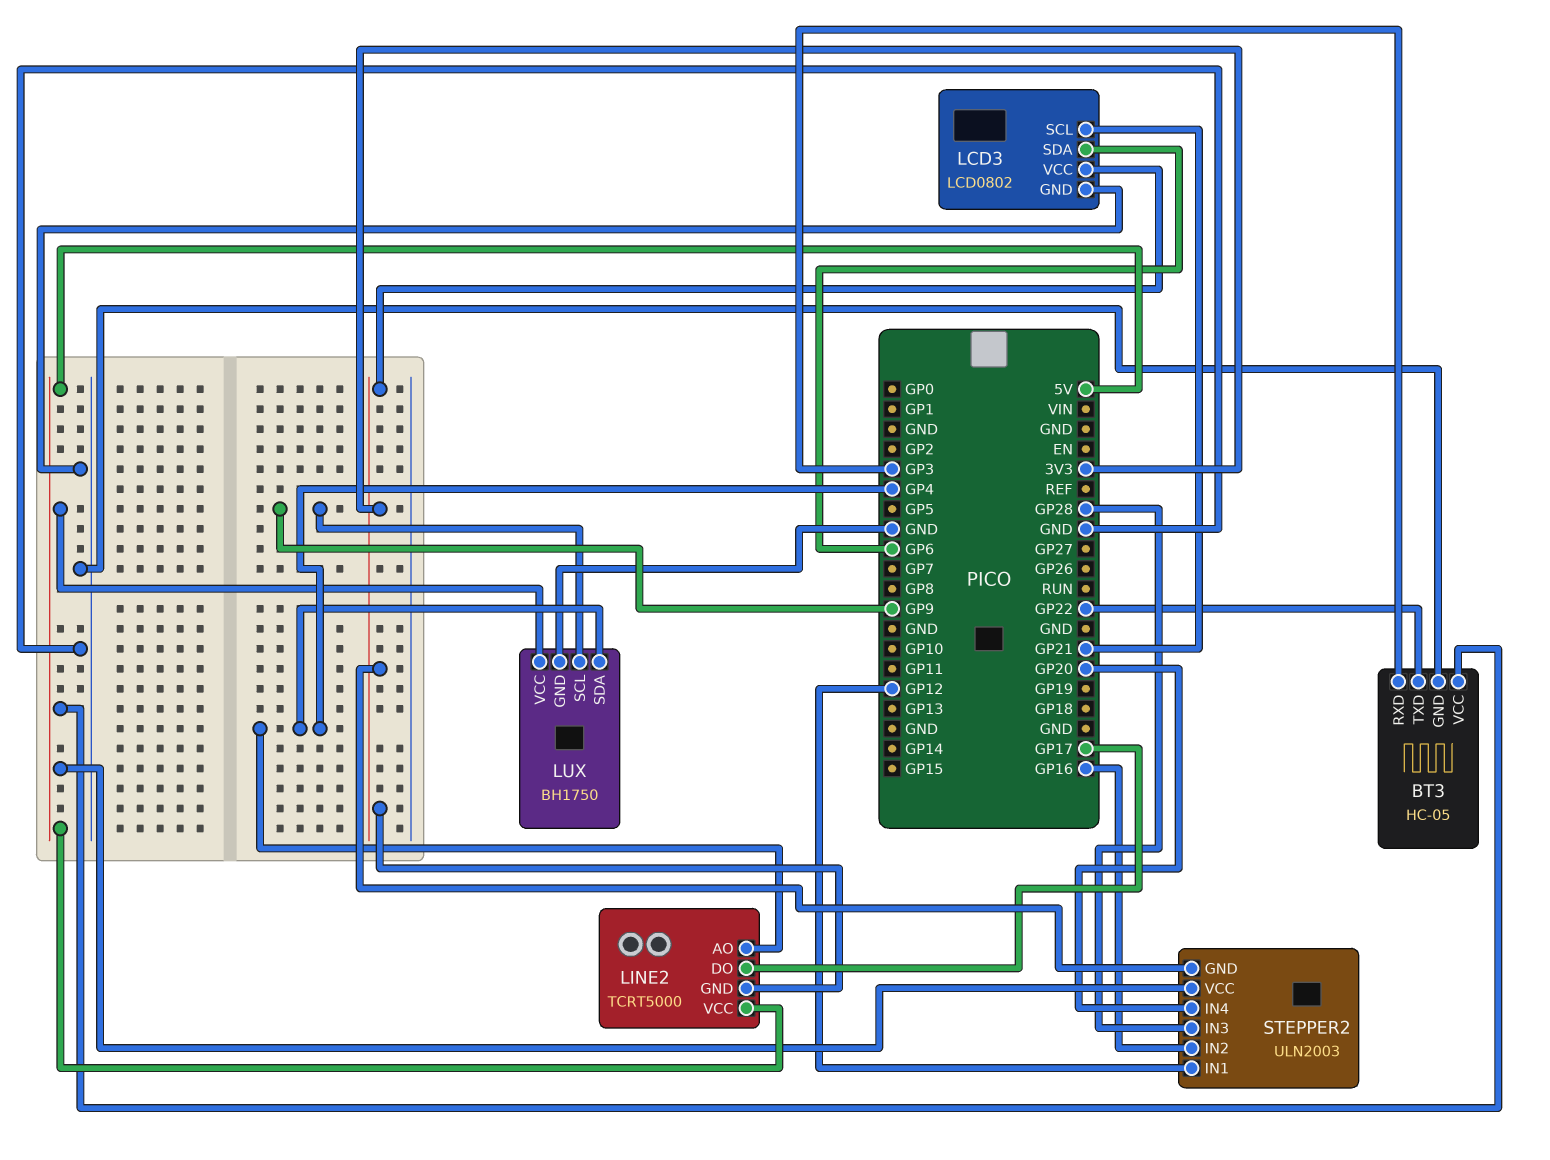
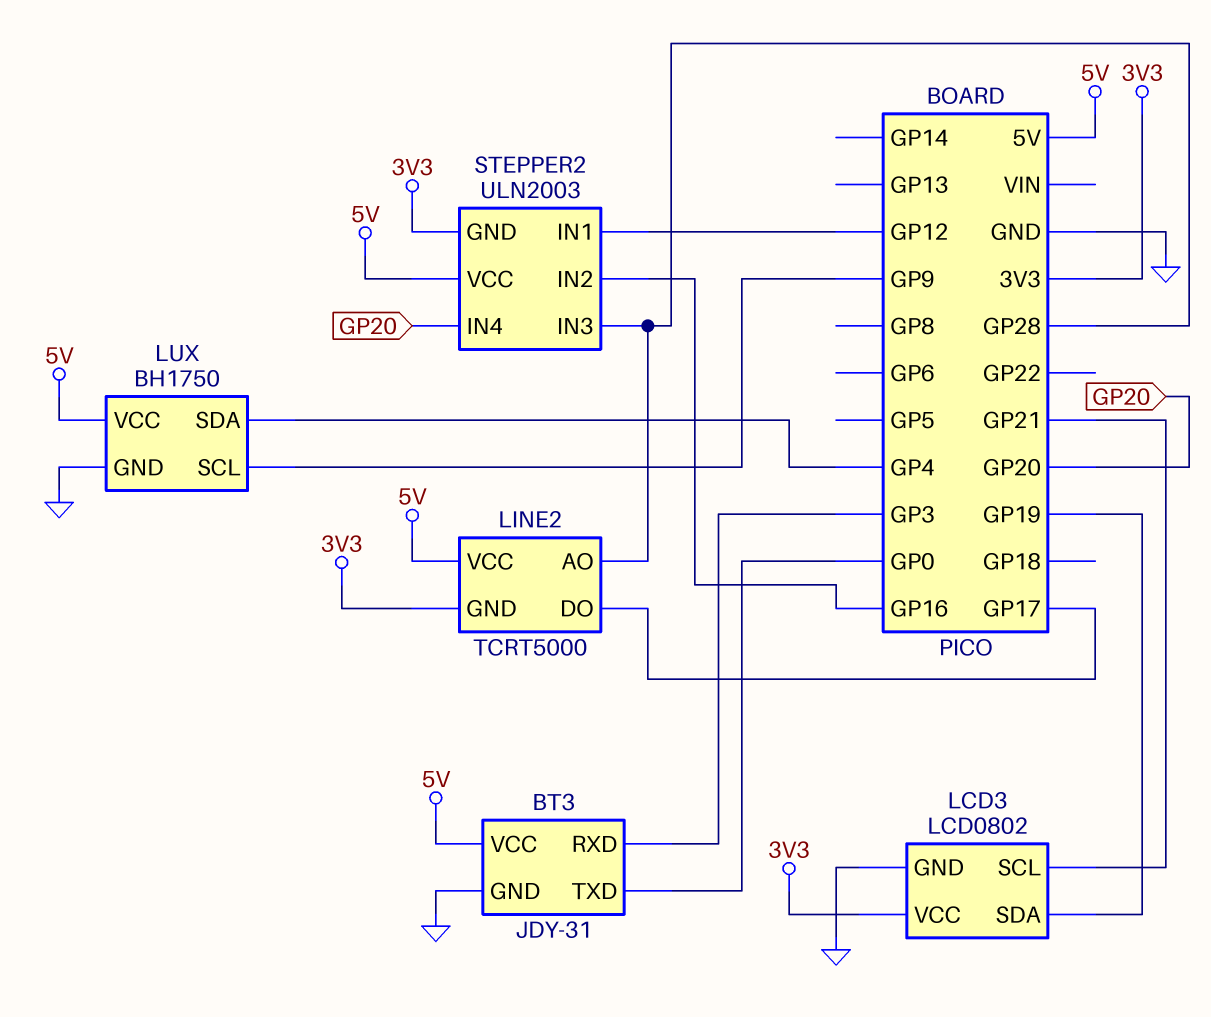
BT3: HC-05 -> JDY-31
BT3 pin TXD: GP22 -> GP0
LCD3 pin SDA: GP6 -> GP19
LINE2 pin AO: GP4 -> GP28

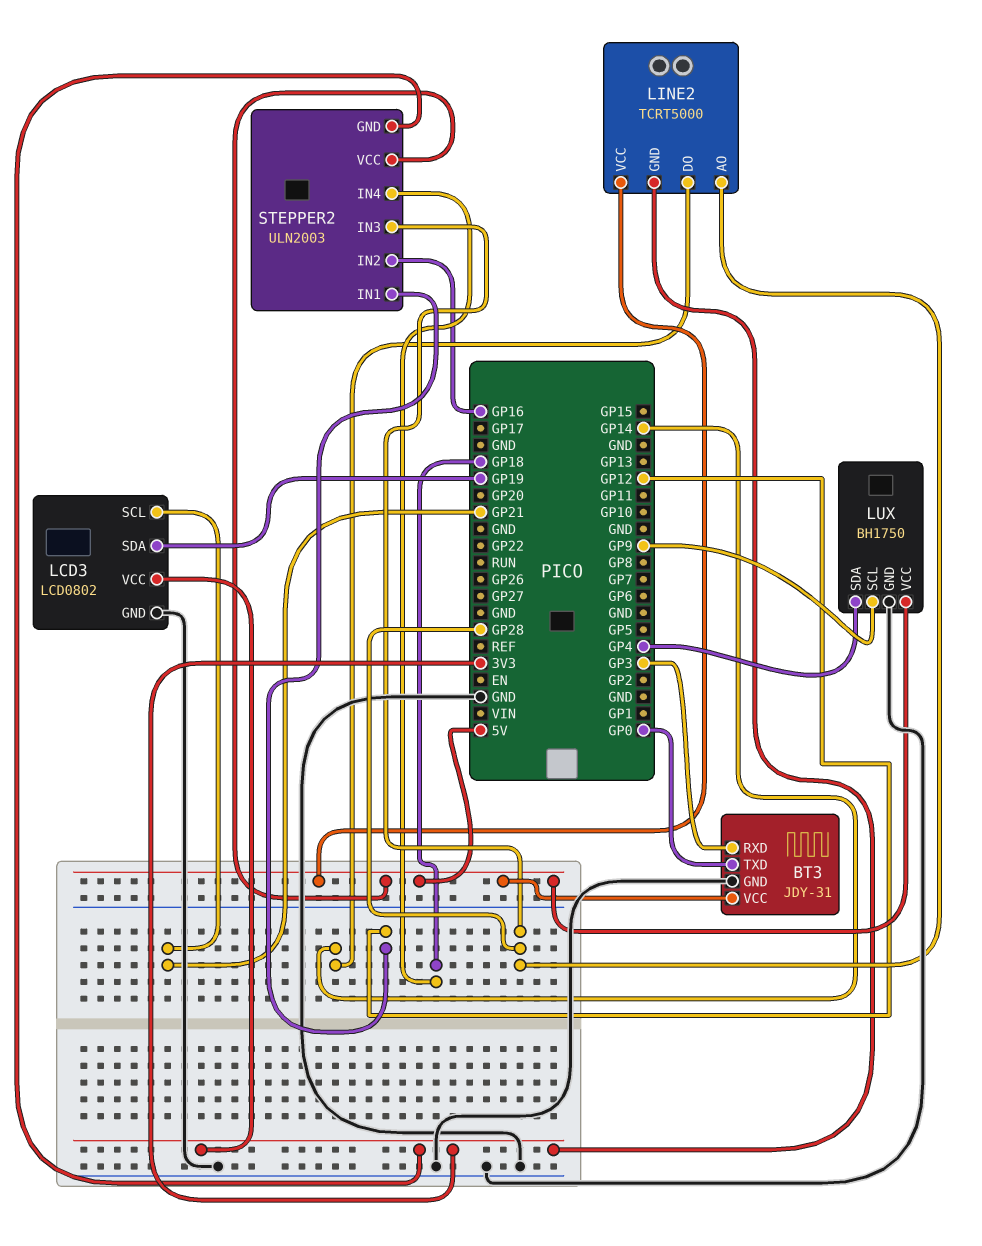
LINE2 pin DO: GP17 -> GP14
STEPPER2 pin IN4: GP20 -> GP18

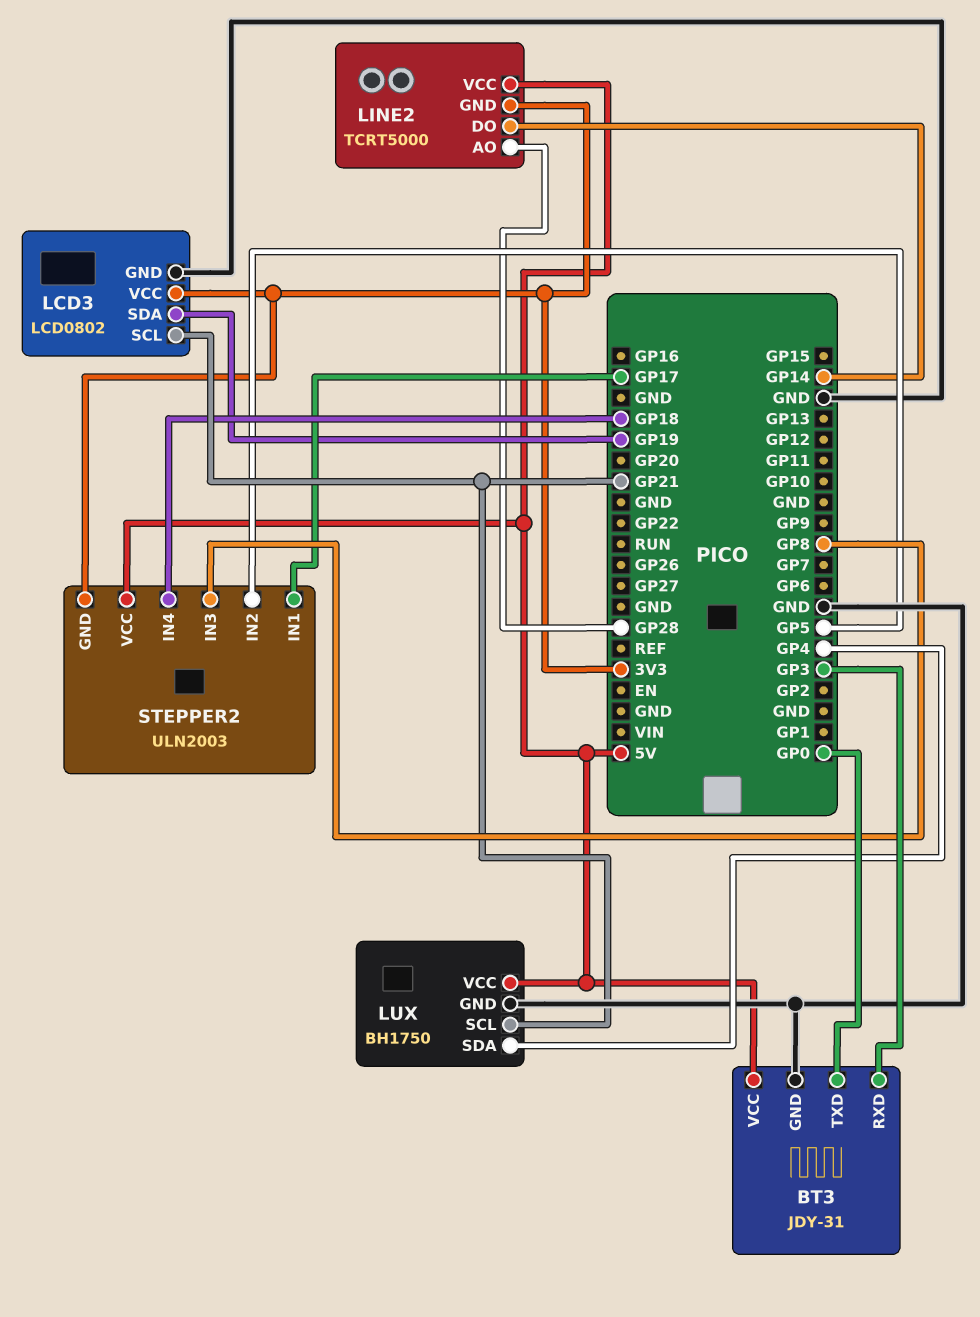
LUX pin SCL: GP9 -> GP21
STEPPER2 pin IN1: GP12 -> GP17
STEPPER2 pin IN2: GP16 -> GP5
STEPPER2 pin IN3: GP28 -> GP8

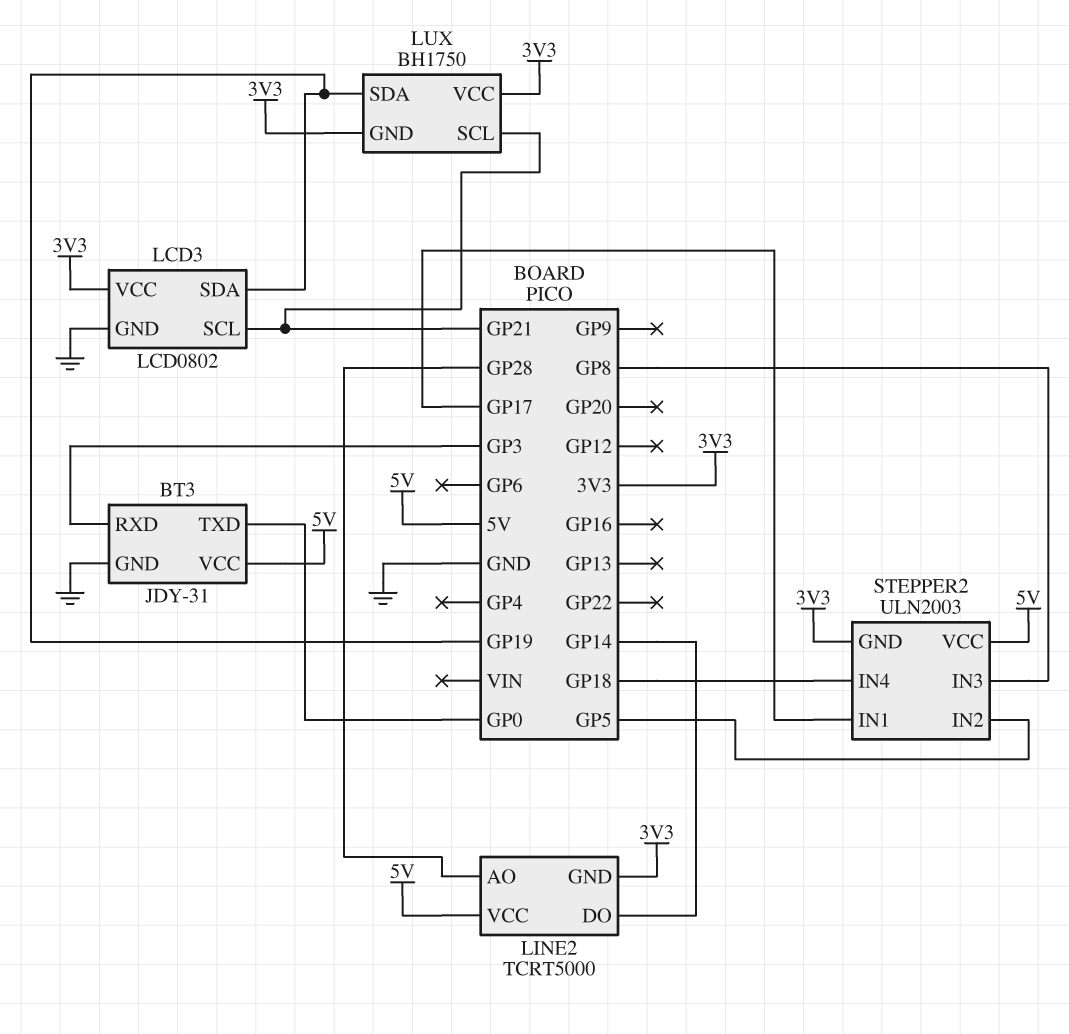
LUX pin GND: GND -> 3V3
LUX pin SDA: GP4 -> GP19
LUX pin VCC: 5V -> 3V3

